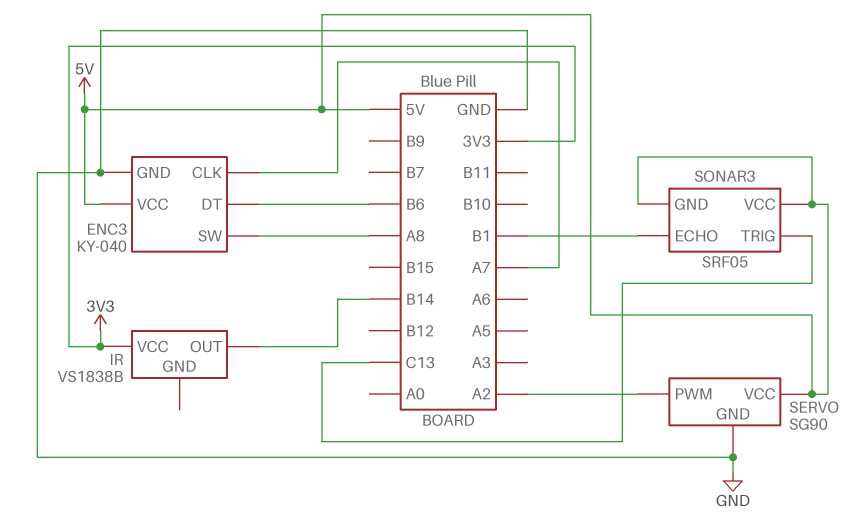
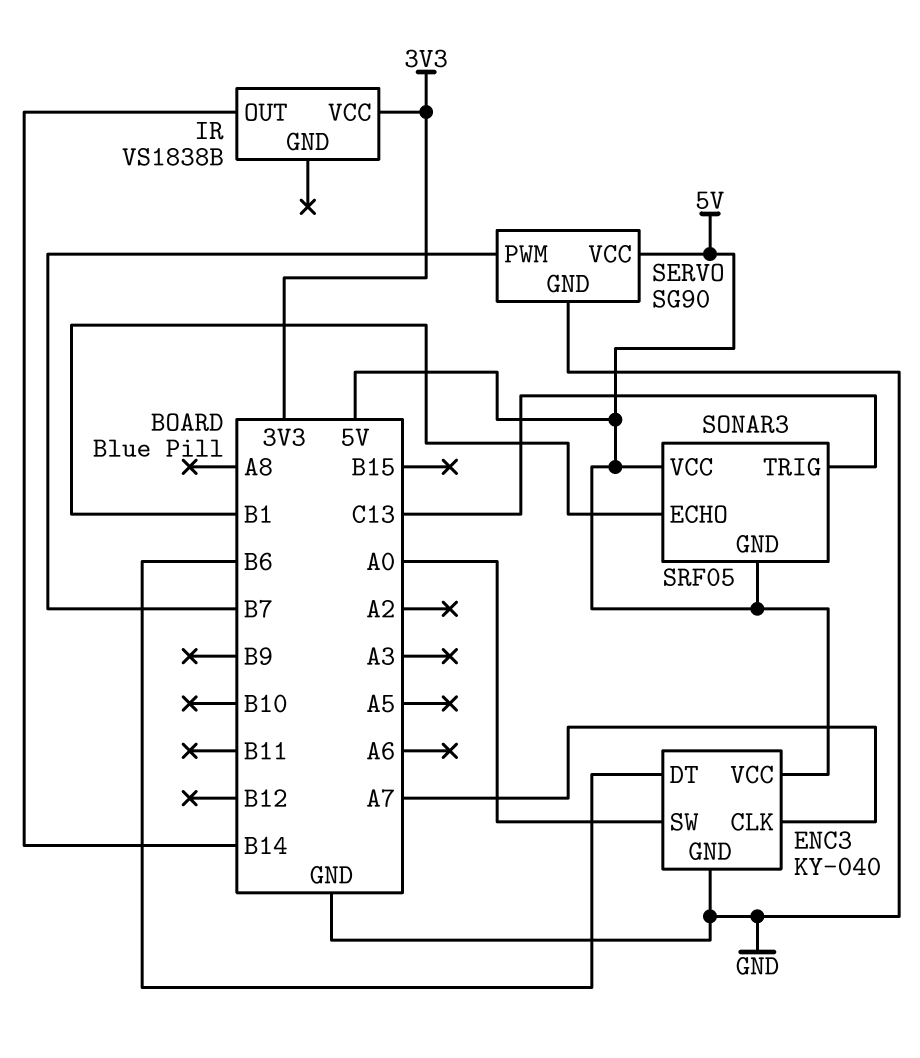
ENC3 pin SW: A8 -> A0
SERVO pin PWM: A2 -> B7

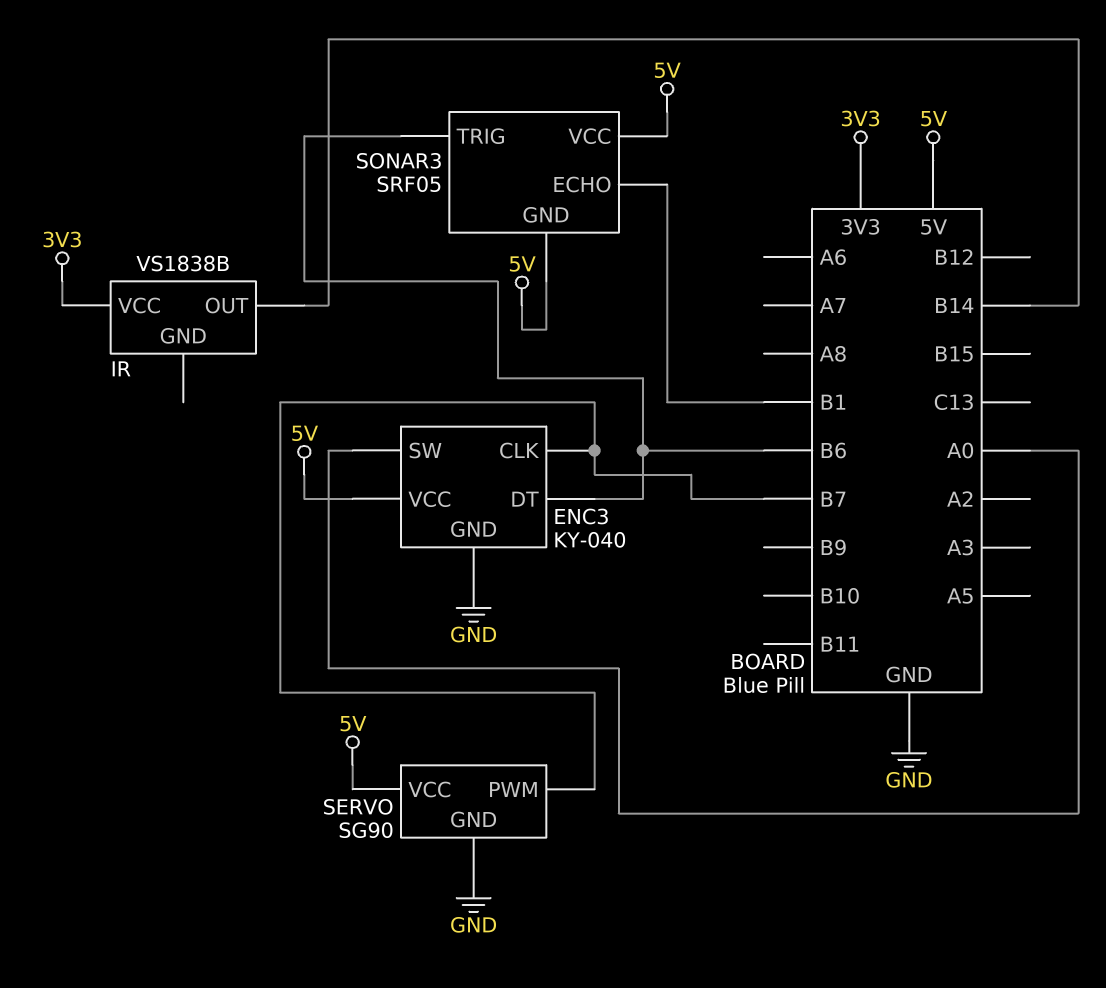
ENC3 pin CLK: A7 -> B7
SONAR3 pin TRIG: C13 -> B6

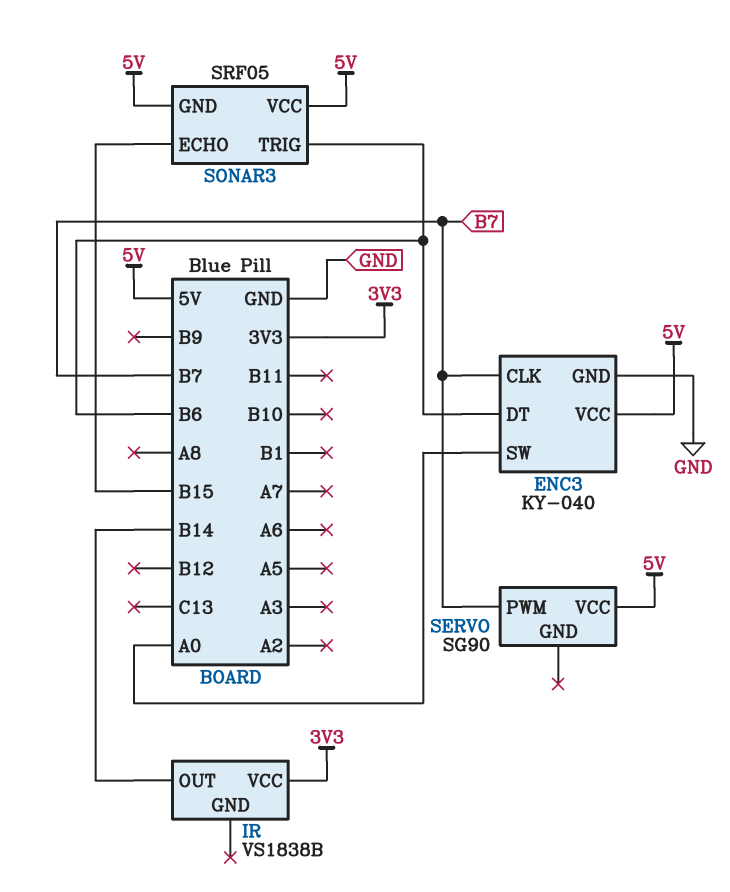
SERVO pin GND: GND -> none
SONAR3 pin ECHO: B1 -> B15

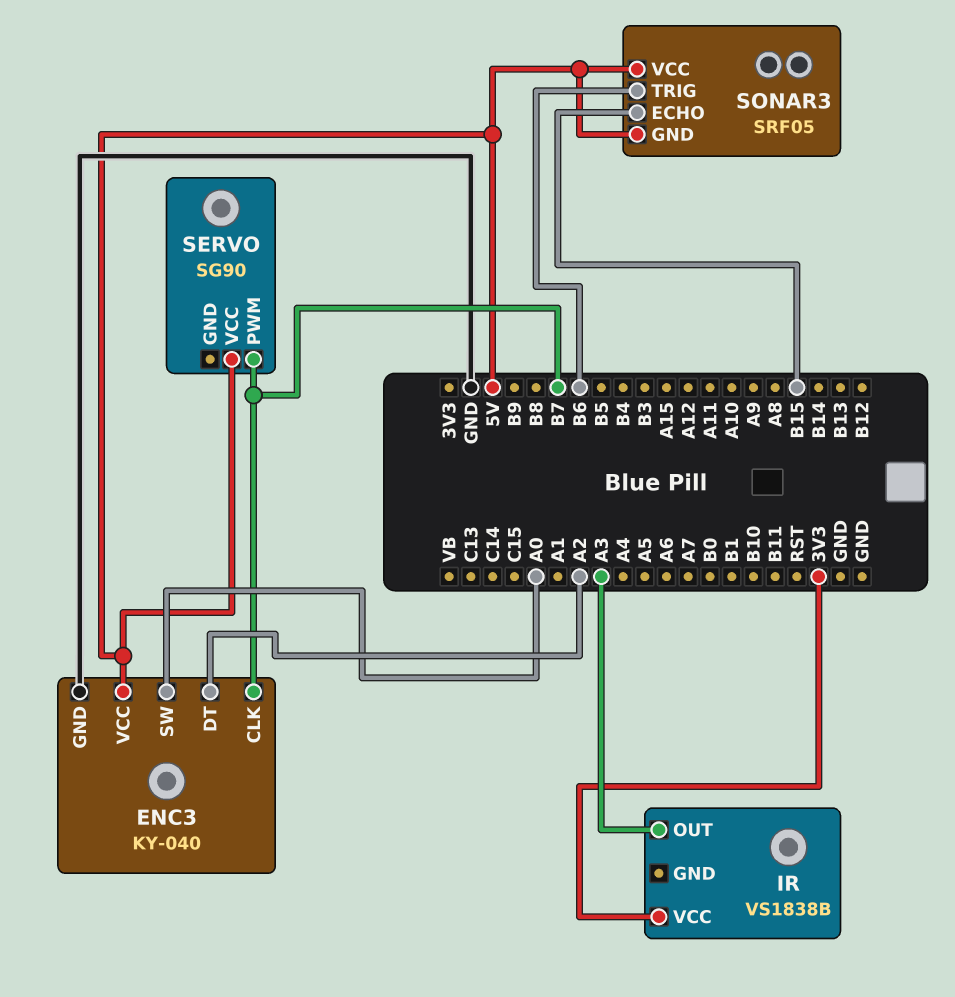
ENC3 pin DT: B6 -> A2
IR pin OUT: B14 -> A3

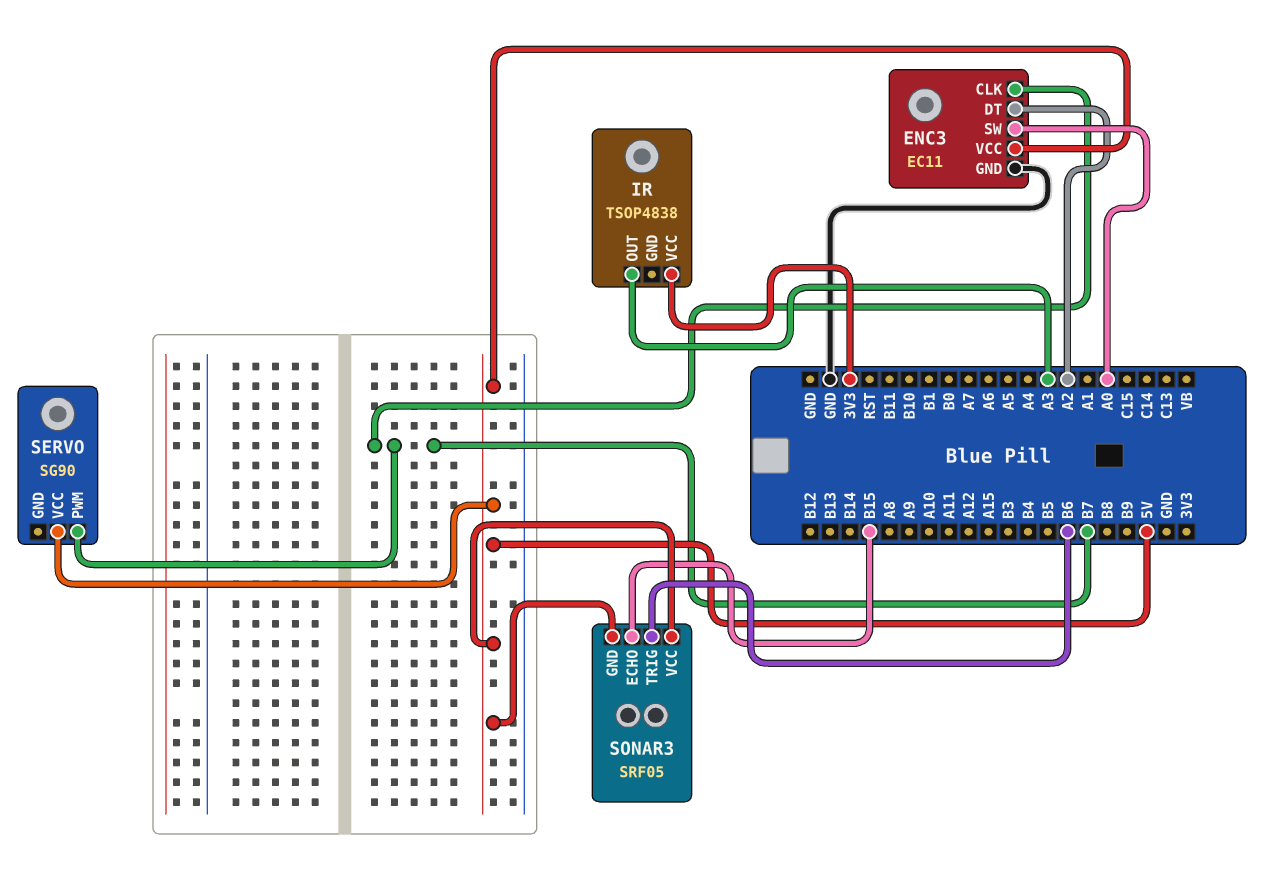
ENC3: KY-040 -> EC11
IR: VS1838B -> TSOP4838

